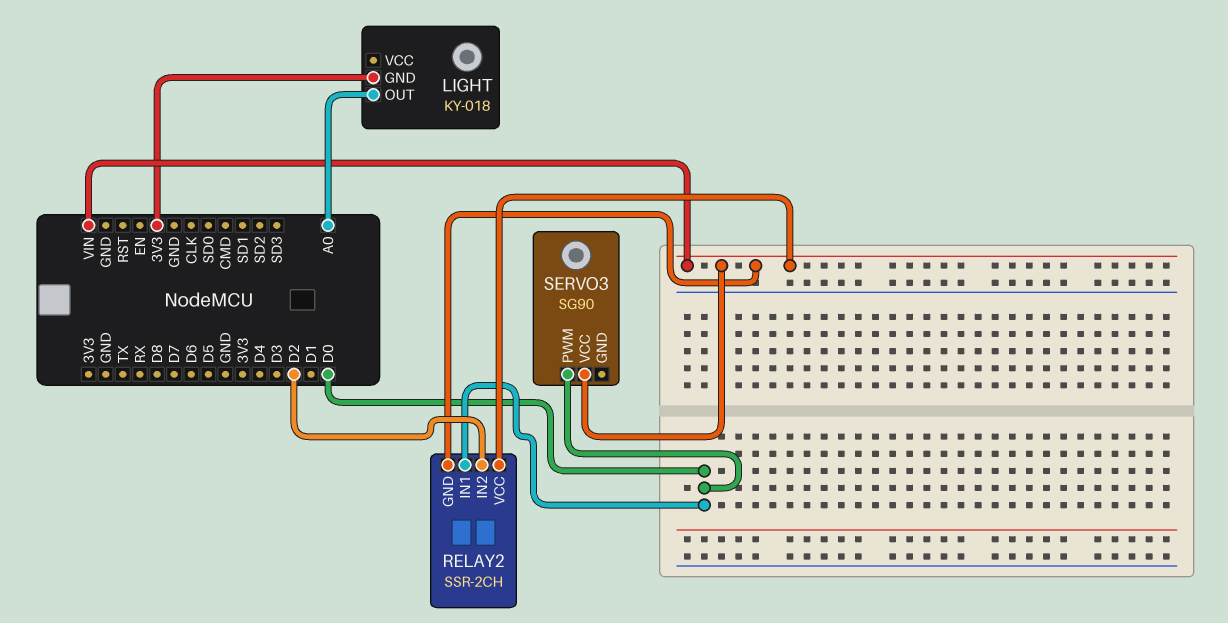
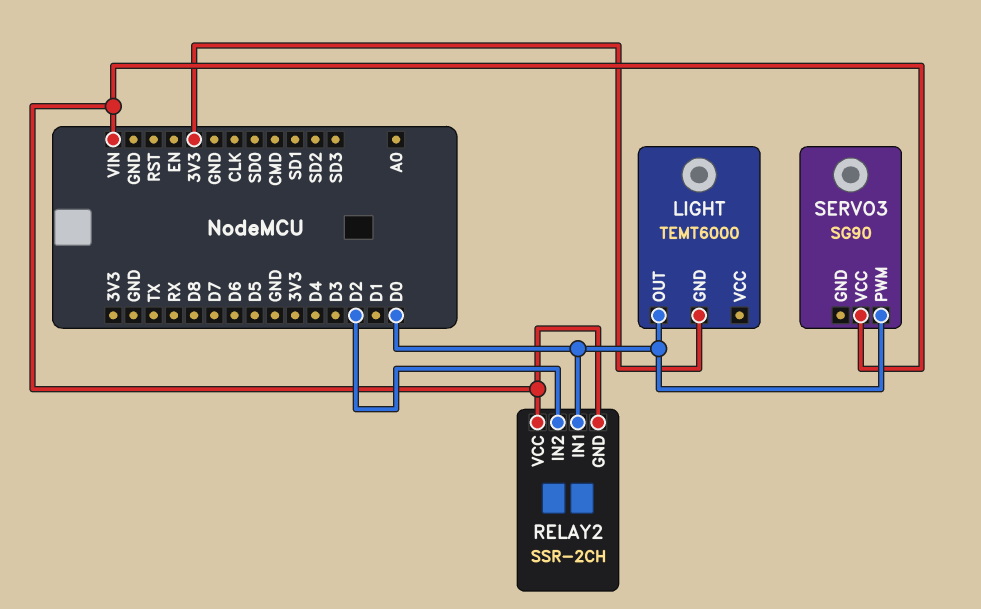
LIGHT: KY-018 -> TEMT6000
LIGHT pin OUT: A0 -> D0

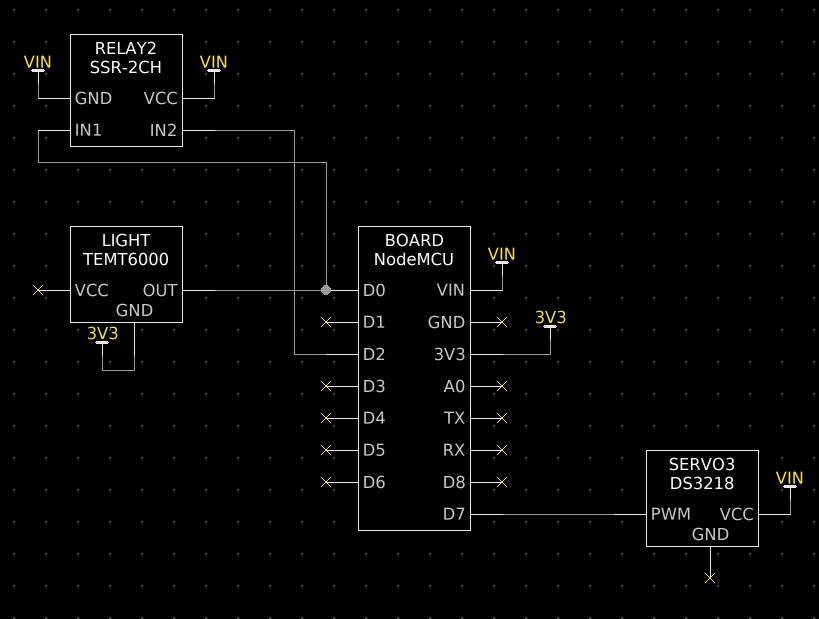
SERVO3: SG90 -> DS3218
SERVO3 pin PWM: D0 -> D7

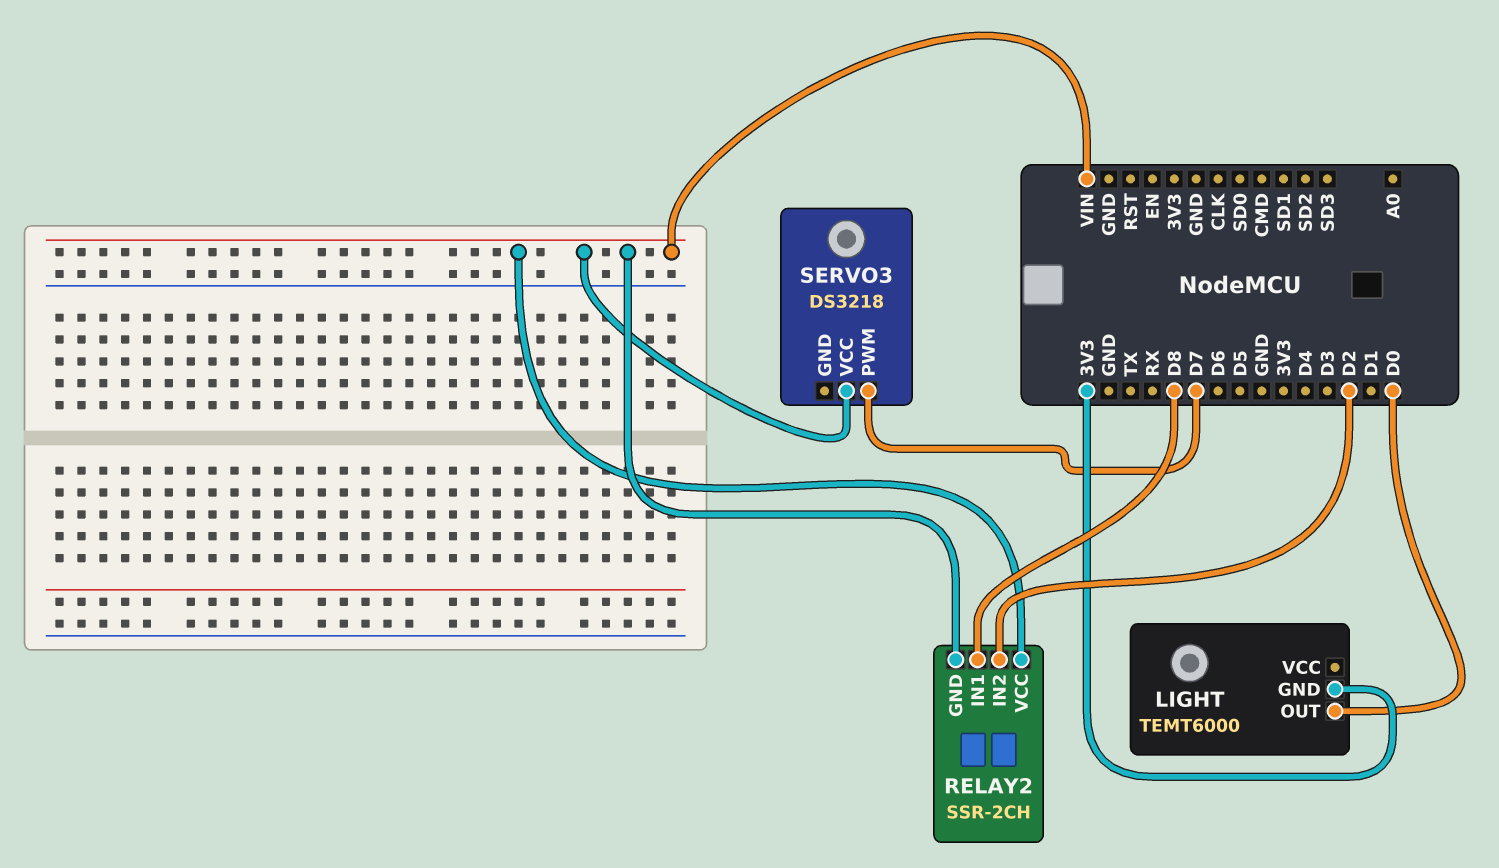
RELAY2 pin IN1: D0 -> D8

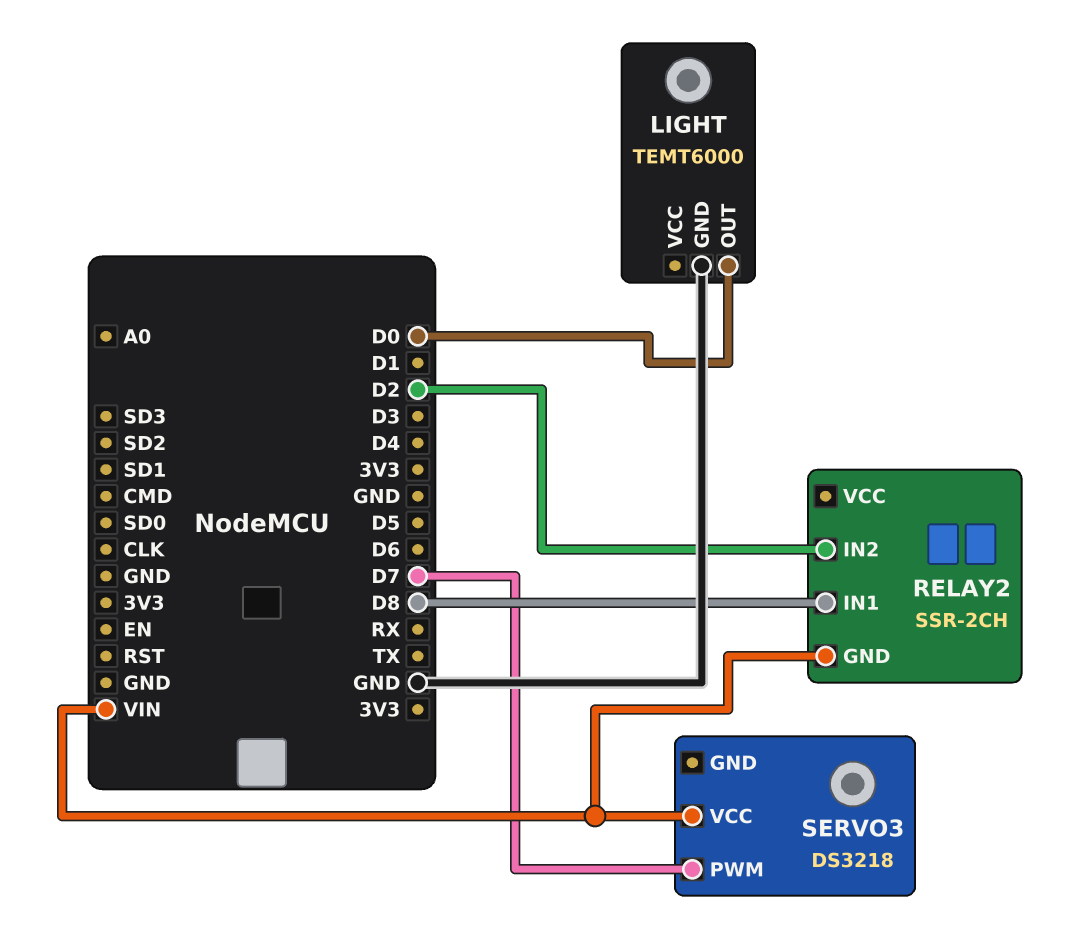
LIGHT pin GND: 3V3 -> GND
RELAY2 pin VCC: VIN -> none

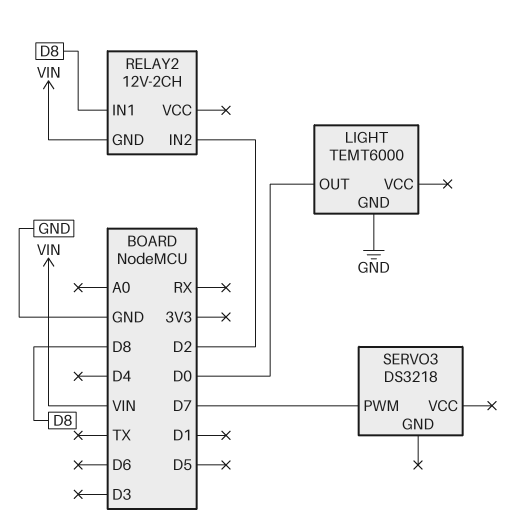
RELAY2: SSR-2CH -> 12V-2CH
SERVO3 pin VCC: VIN -> none

